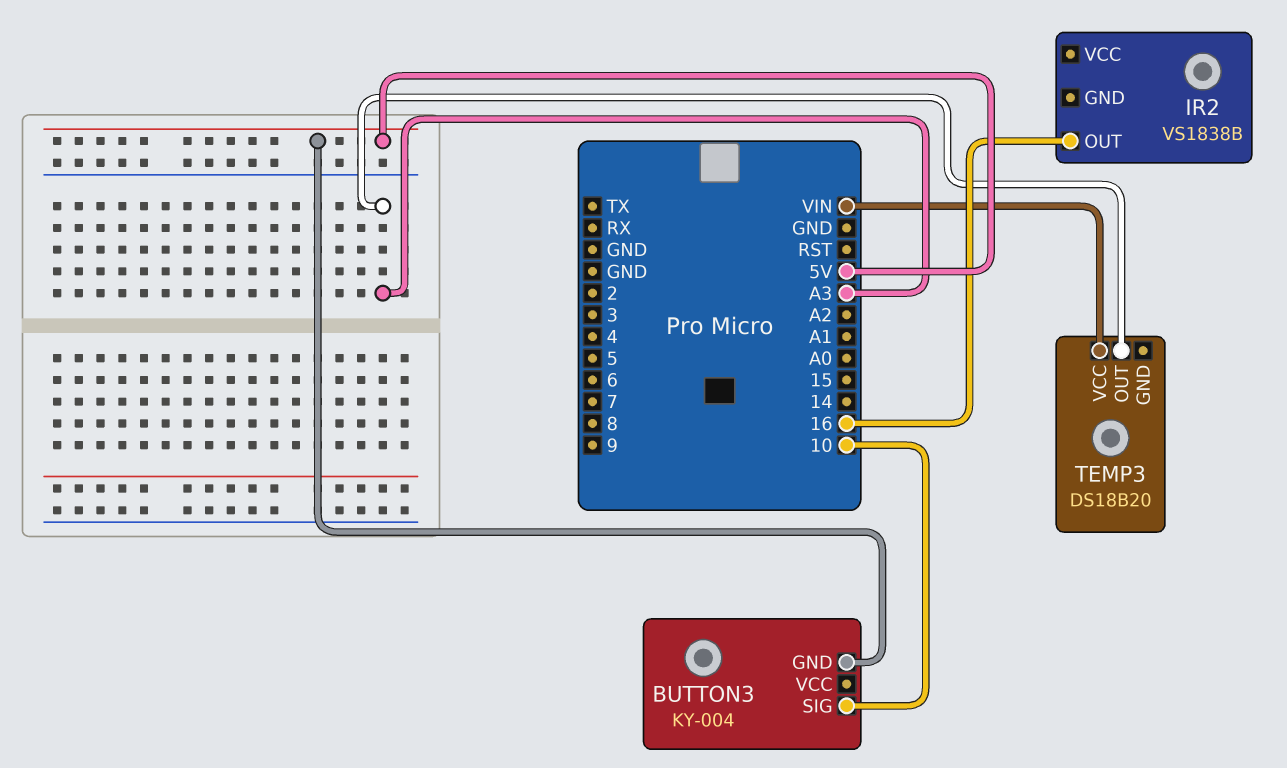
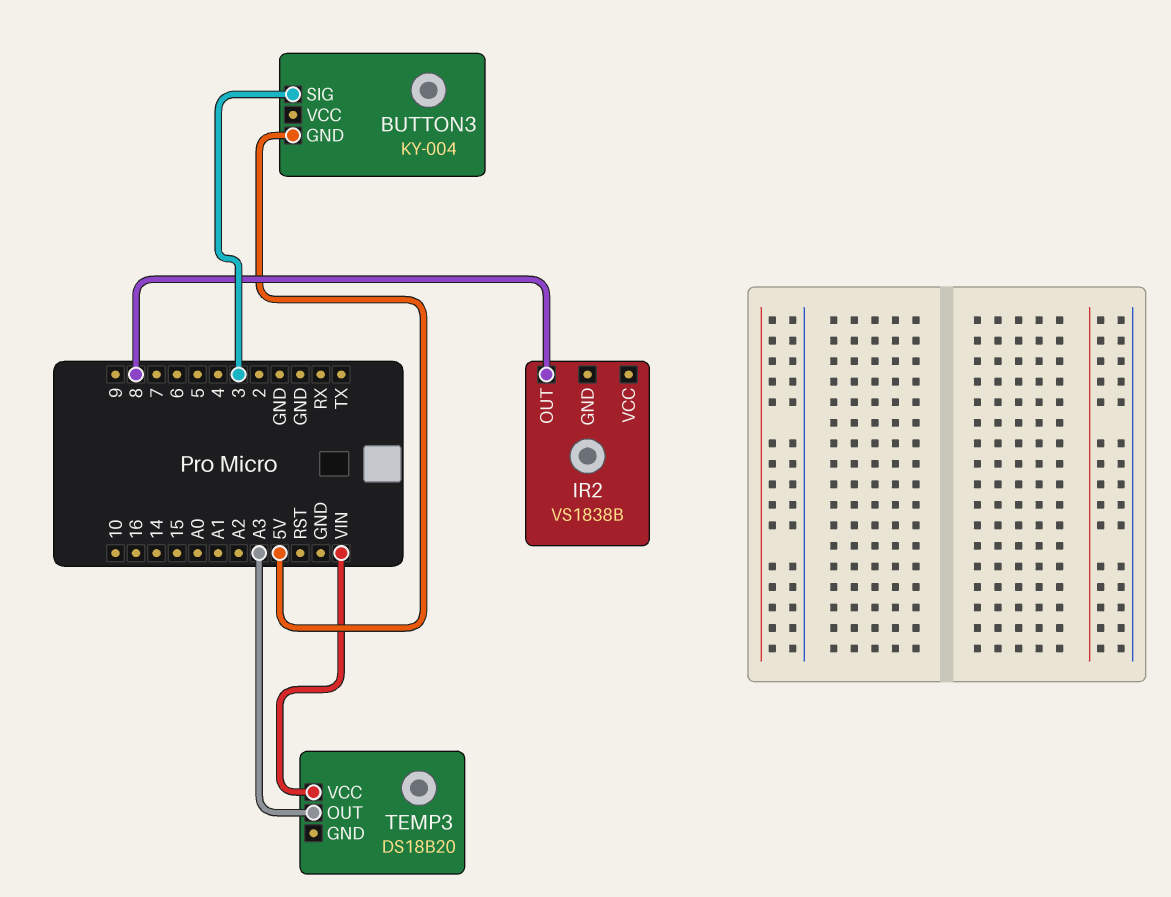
BUTTON3 pin SIG: 10 -> 3
IR2 pin OUT: 16 -> 8

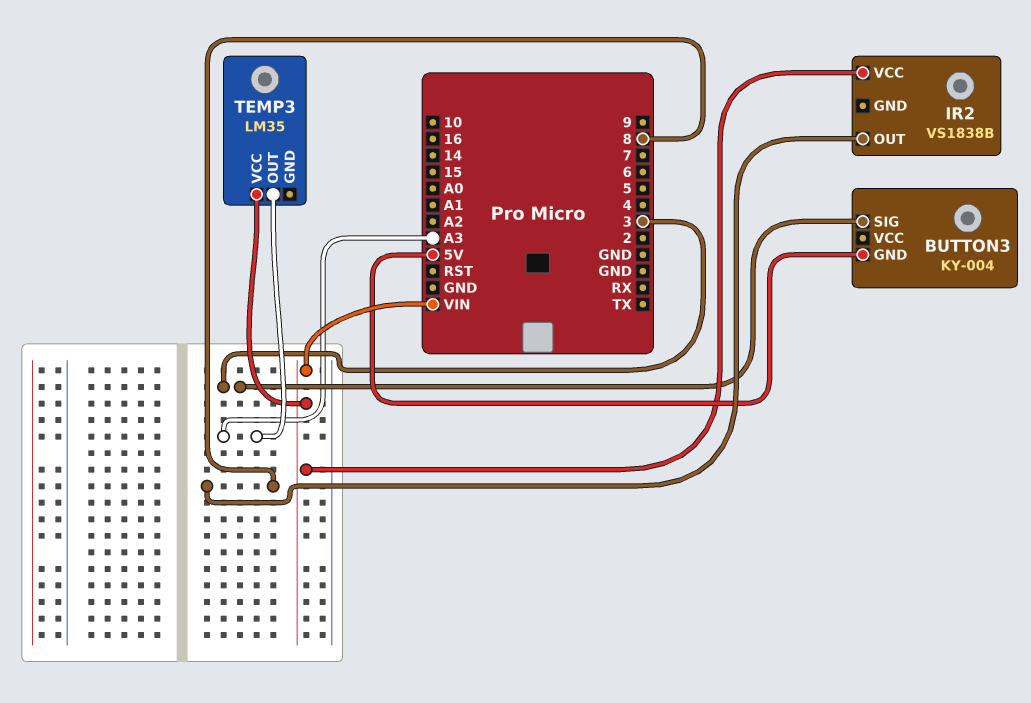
IR2 pin VCC: none -> VIN
TEMP3: DS18B20 -> LM35

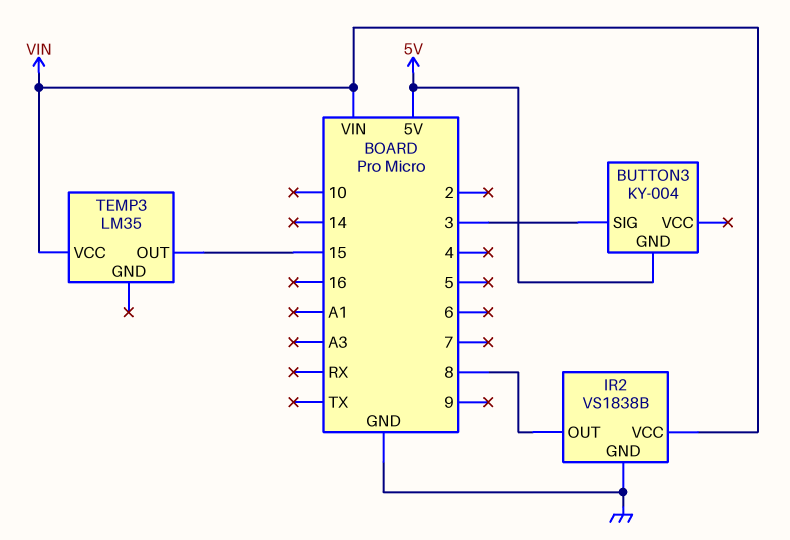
IR2 pin GND: none -> GND
TEMP3 pin OUT: A3 -> 15

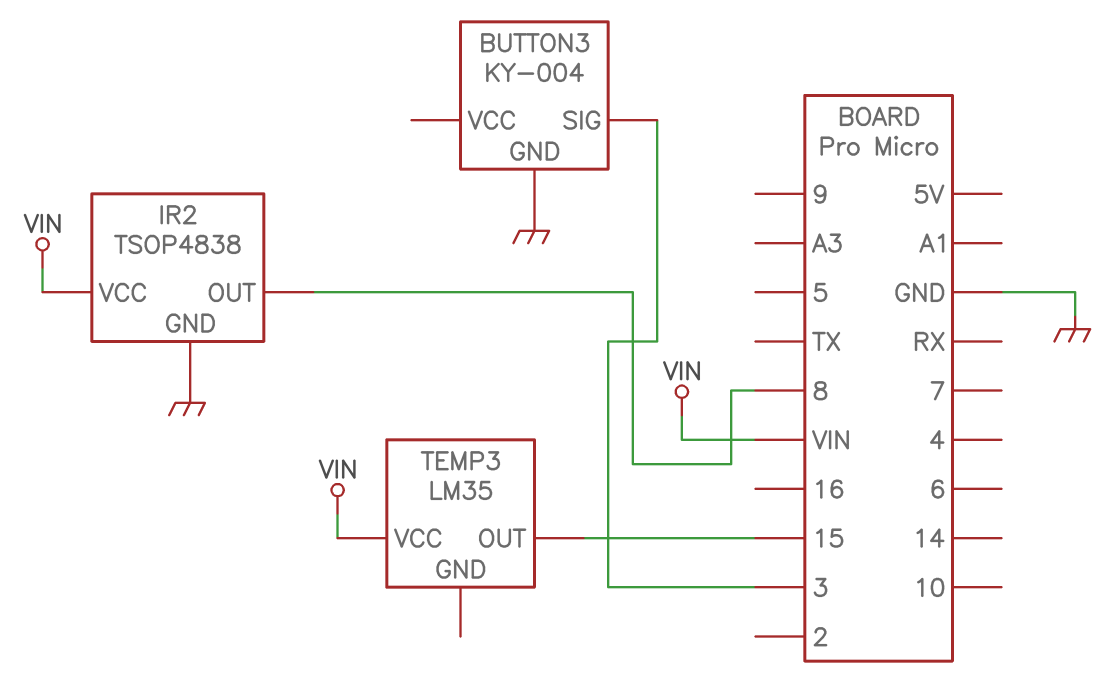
BUTTON3 pin GND: 5V -> GND
IR2: VS1838B -> TSOP4838

